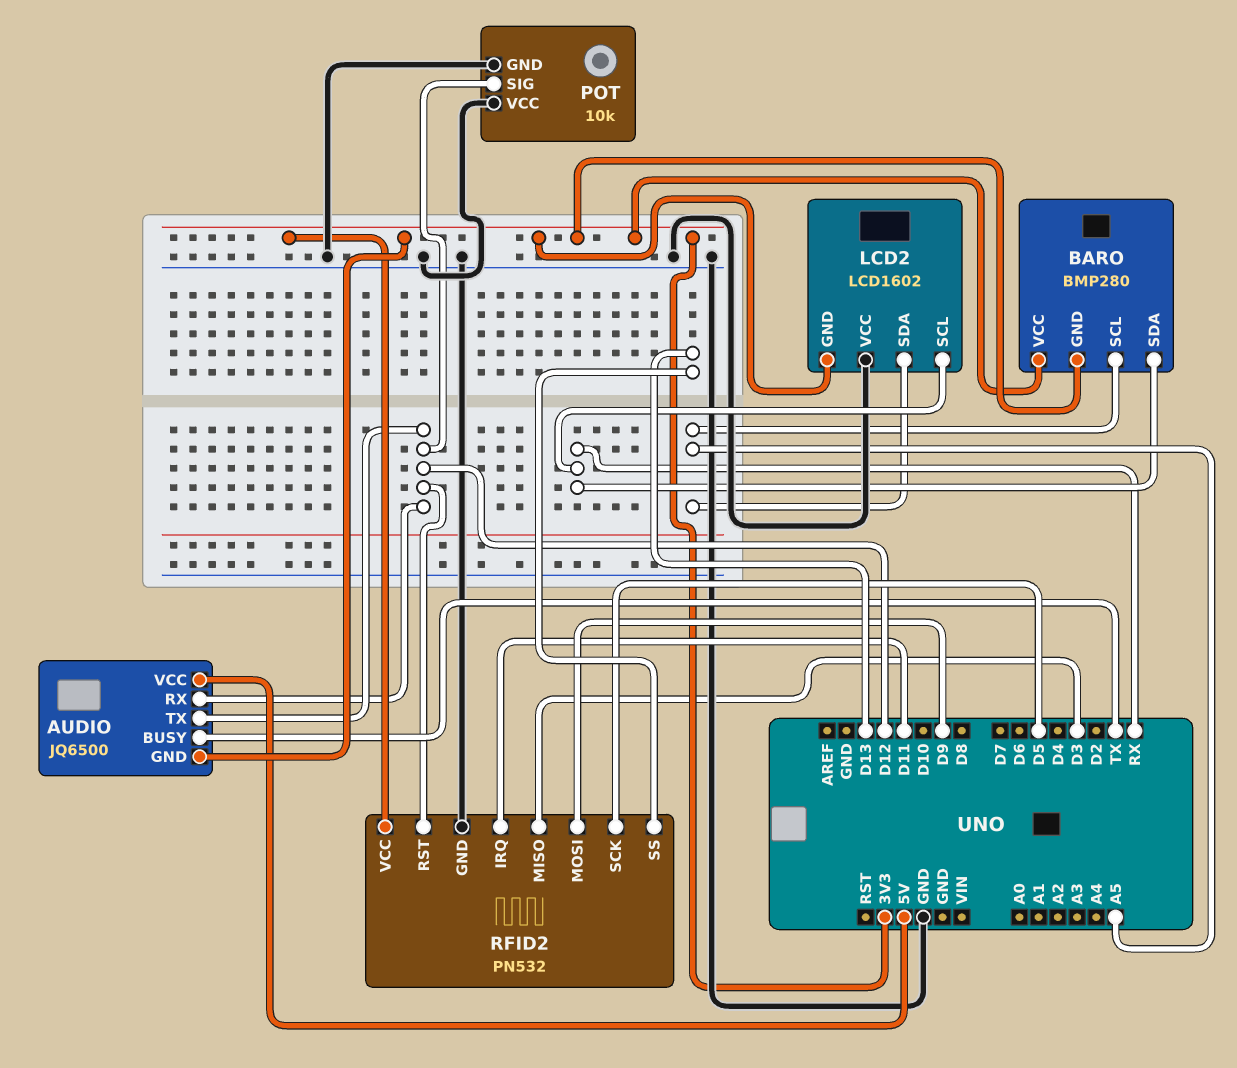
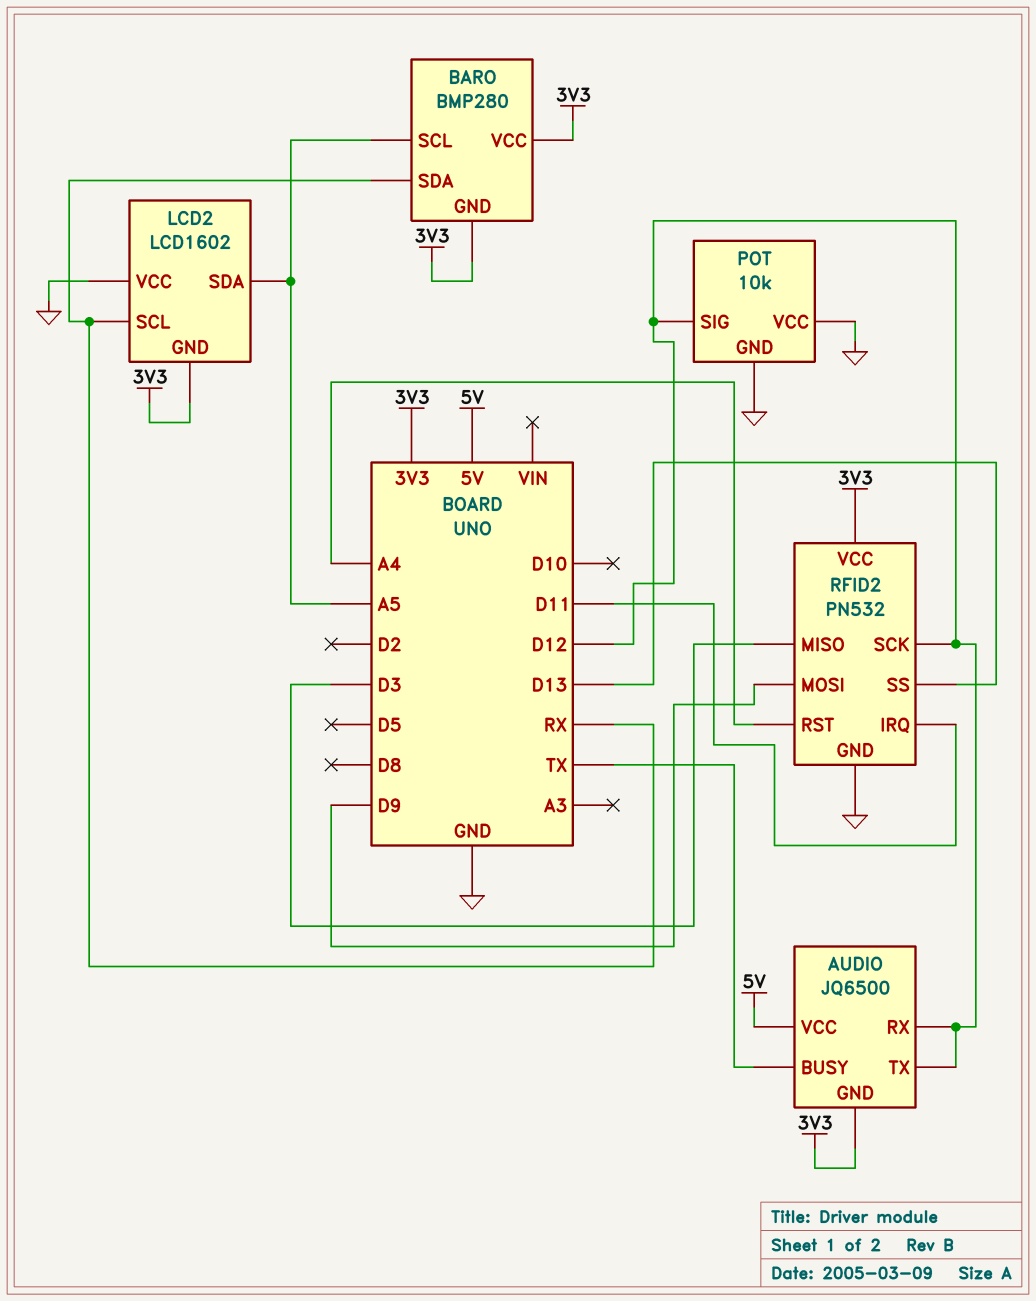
RFID2 pin RST: D12 -> A4
RFID2 pin SCK: D5 -> D12

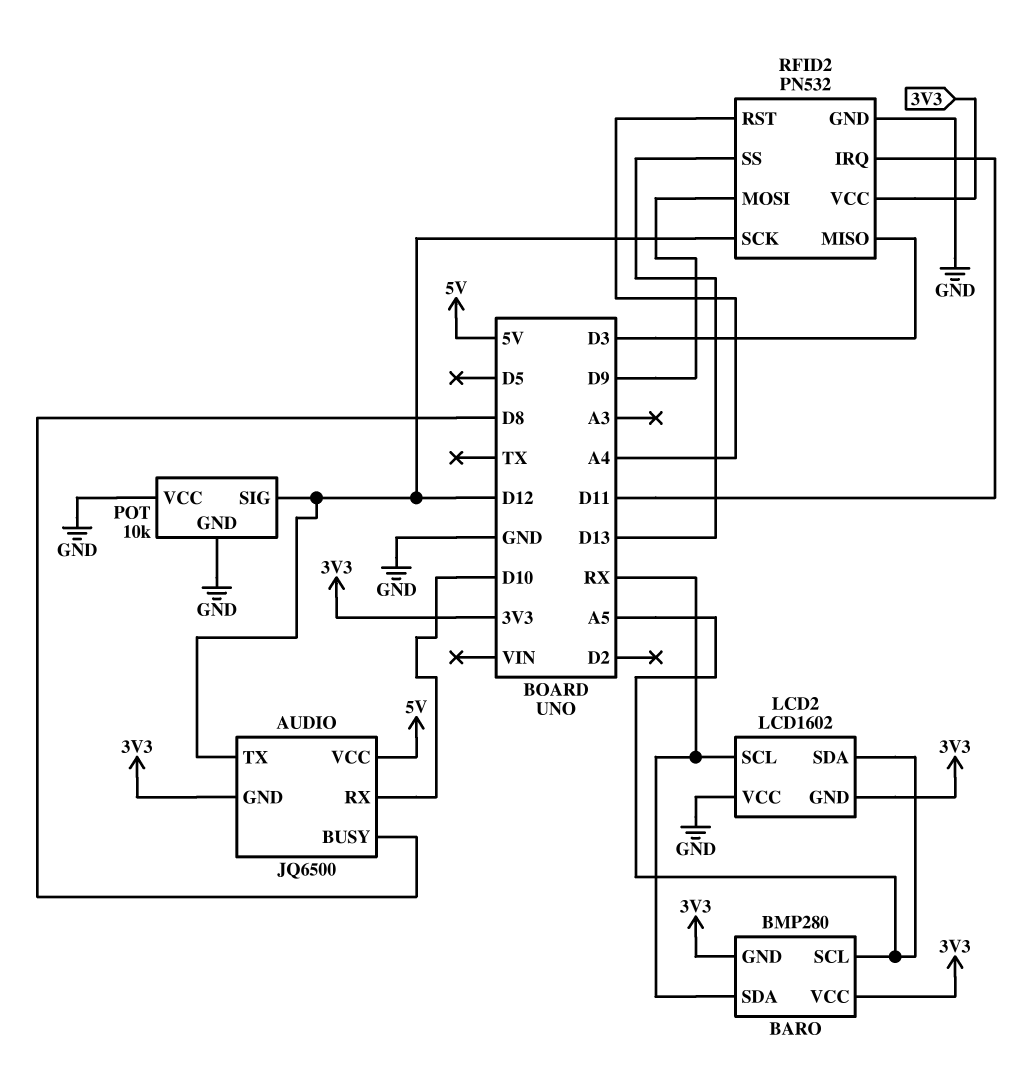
AUDIO pin BUSY: TX -> D8
AUDIO pin RX: D12 -> D10

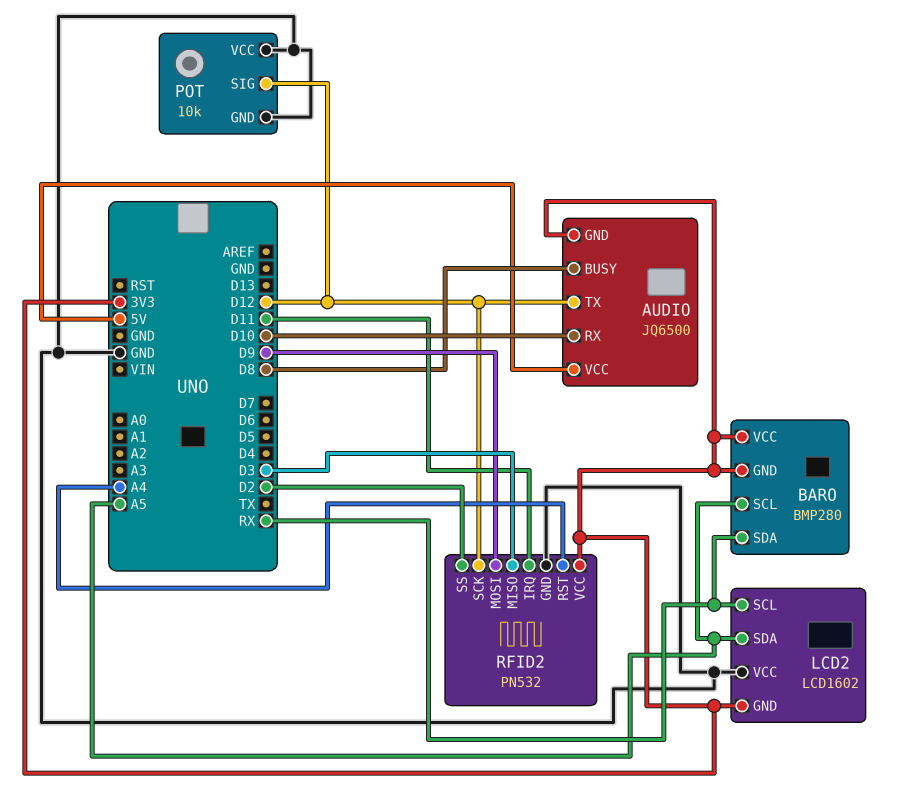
RFID2 pin SS: D13 -> D2

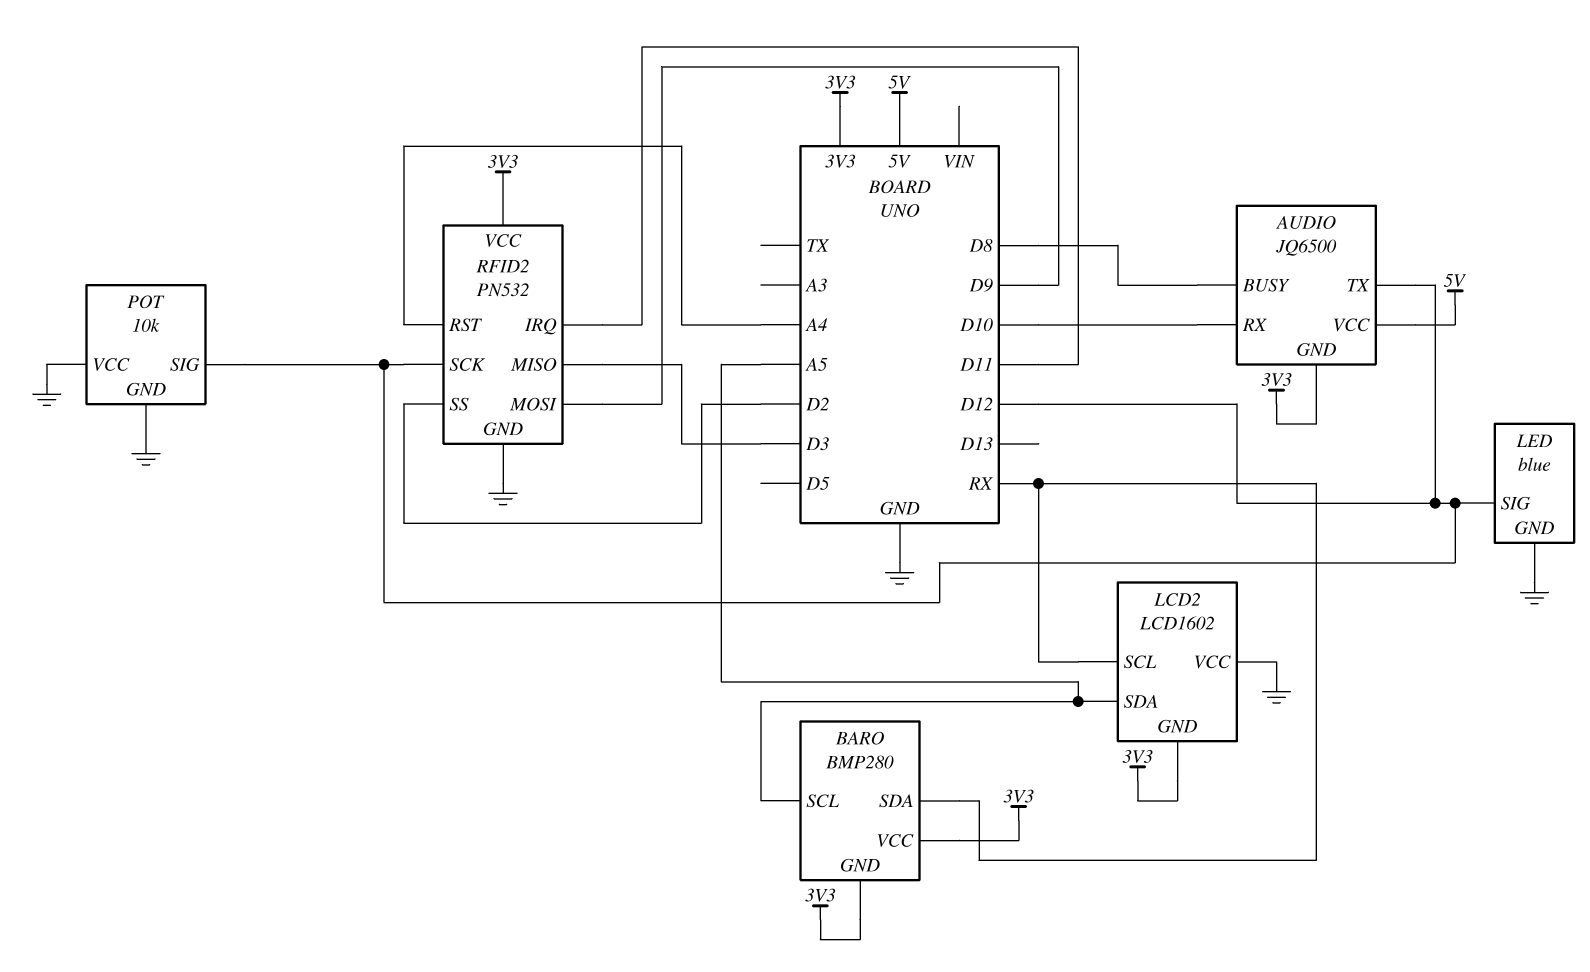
LED: none -> blue
LED pin GND: none -> GND
LED pin SIG: none -> D12

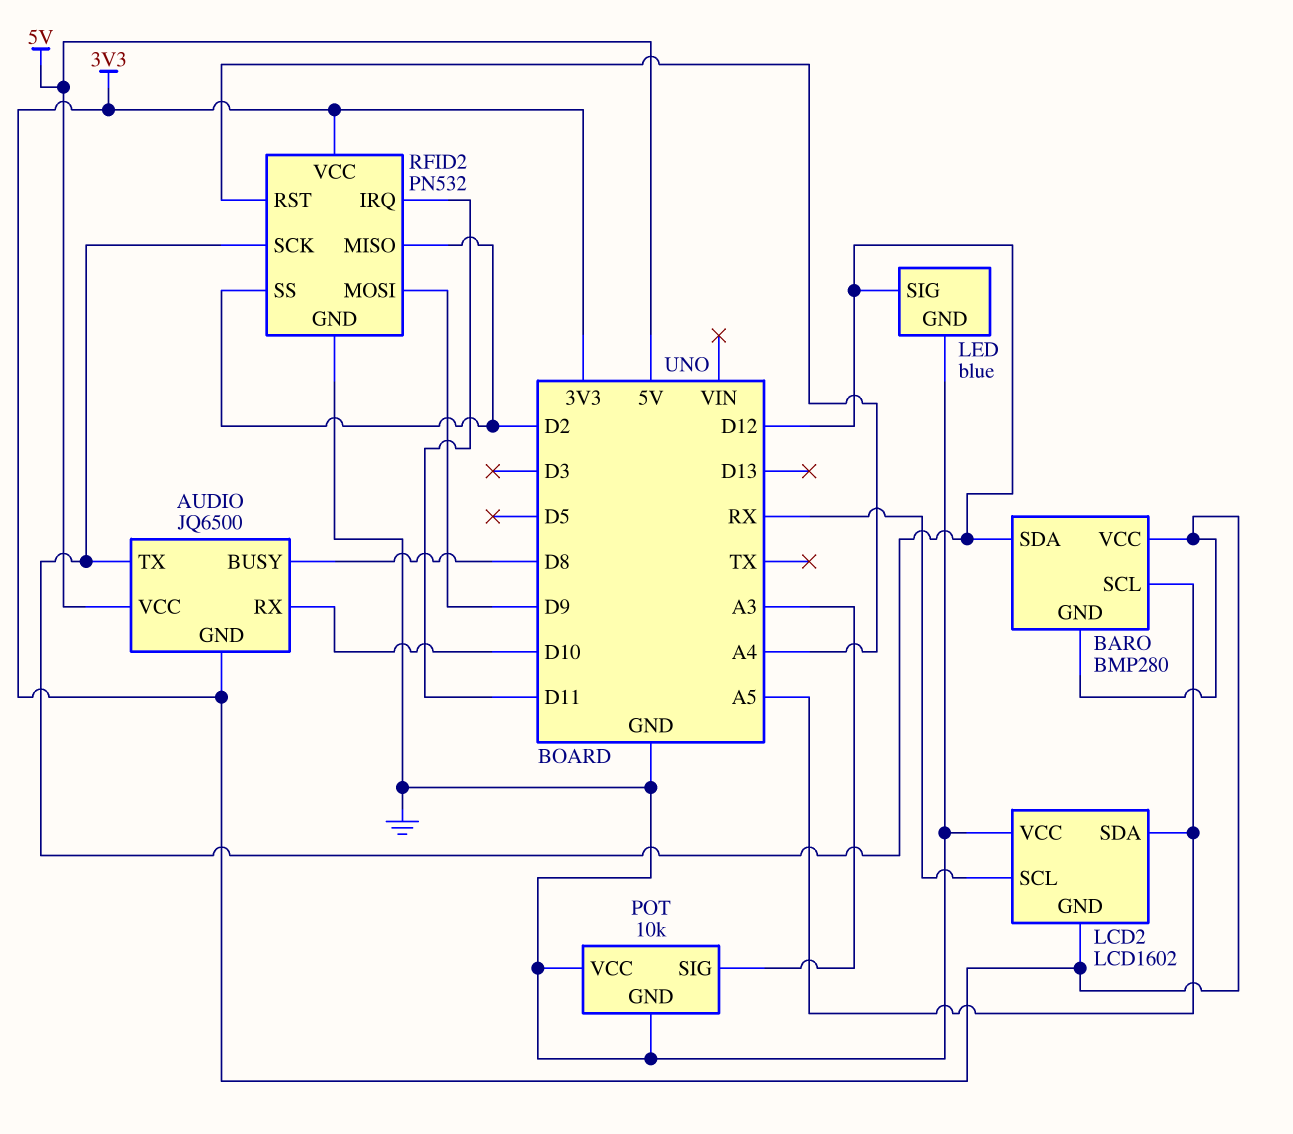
BARO pin SDA: RX -> D12
POT pin SIG: D12 -> A3
RFID2 pin MISO: D3 -> D2

